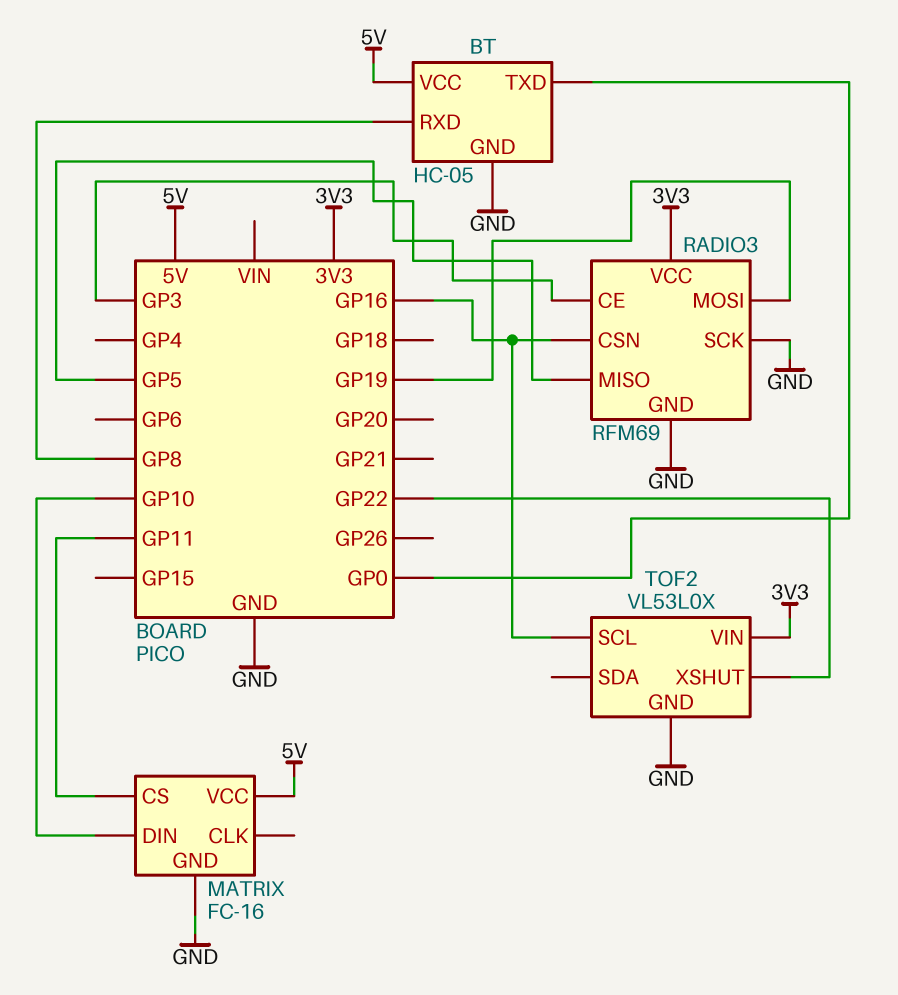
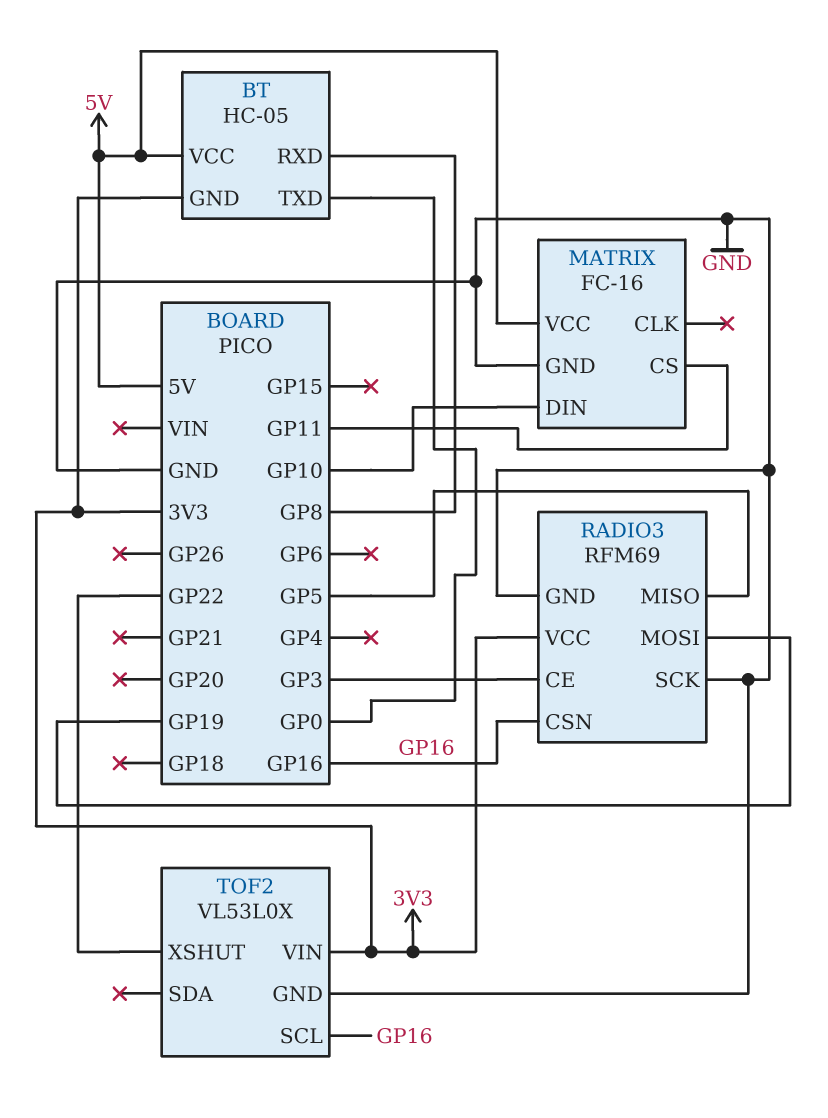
BT pin GND: GND -> 3V3

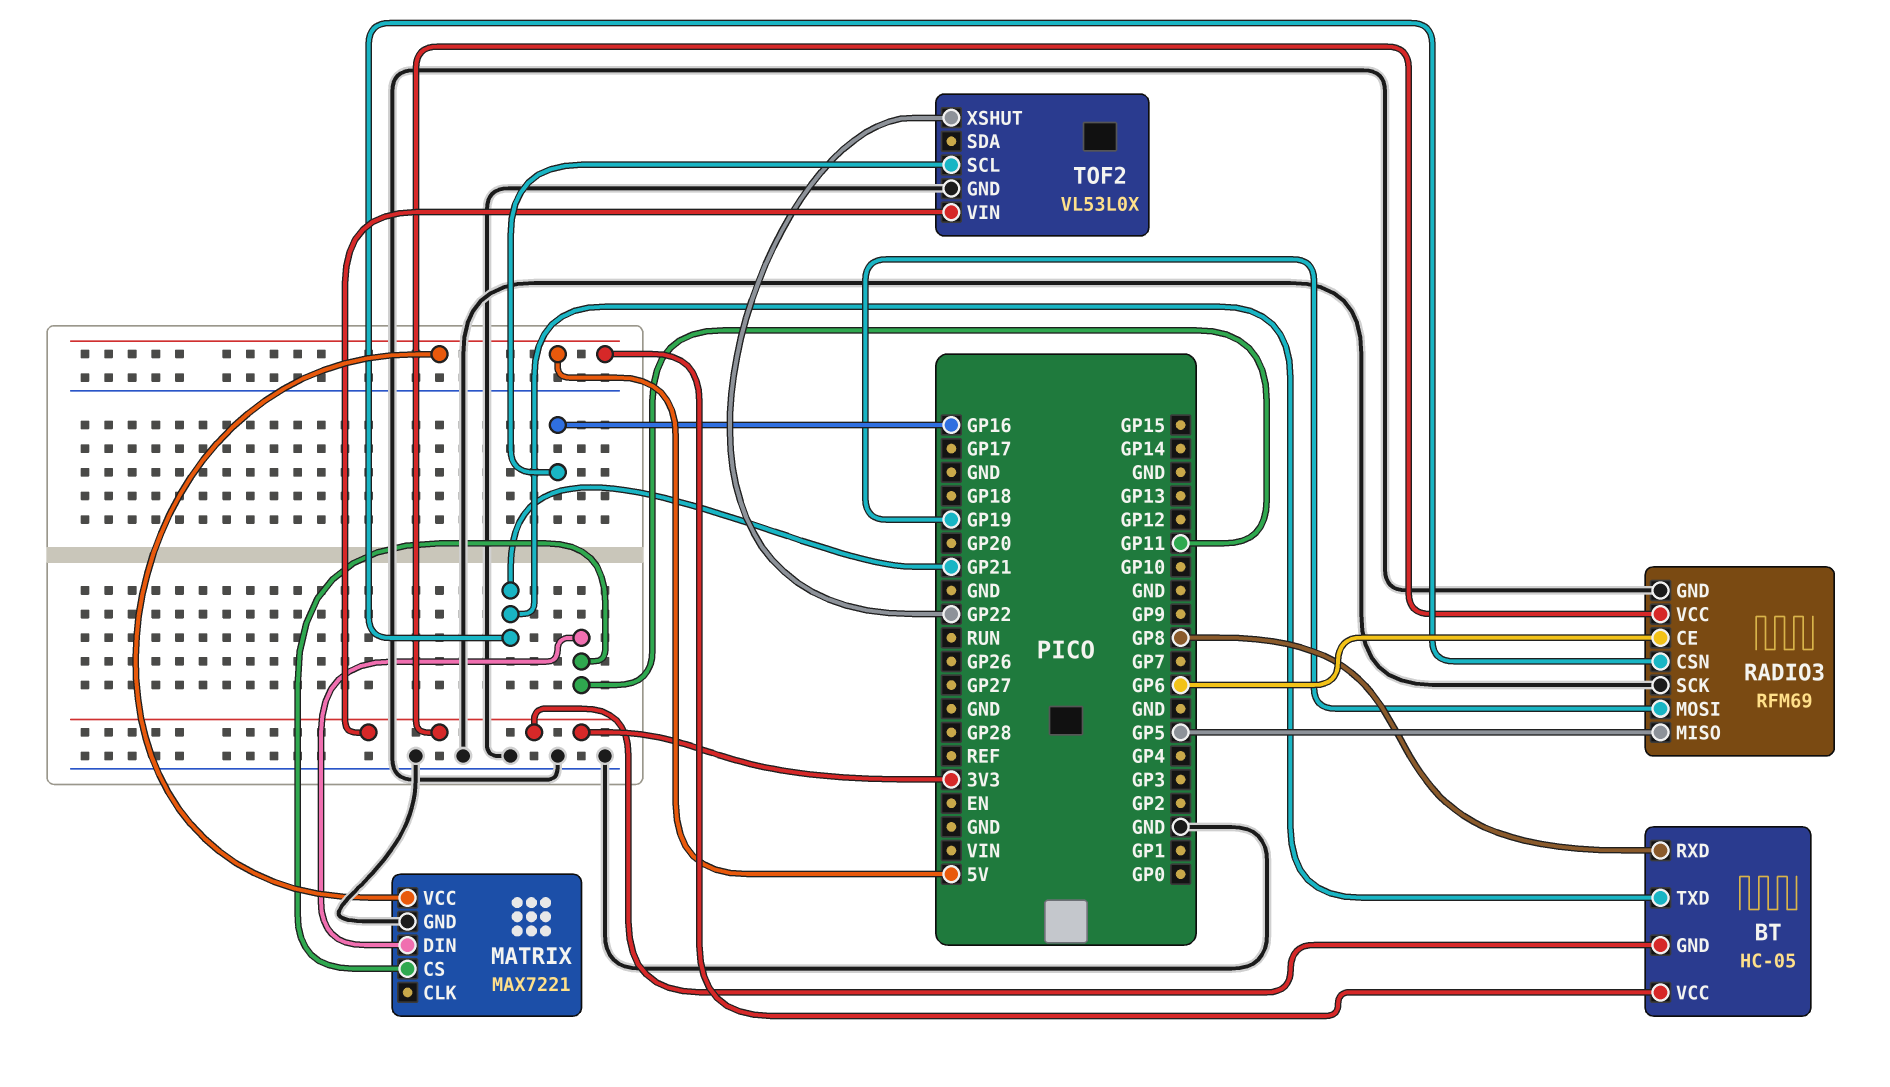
BT pin TXD: GP0 -> GP21
MATRIX: FC-16 -> MAX7221
MATRIX pin DIN: GP10 -> GP11
RADIO3 pin CE: GP3 -> GP6
RADIO3 pin CSN: GP16 -> GP21

